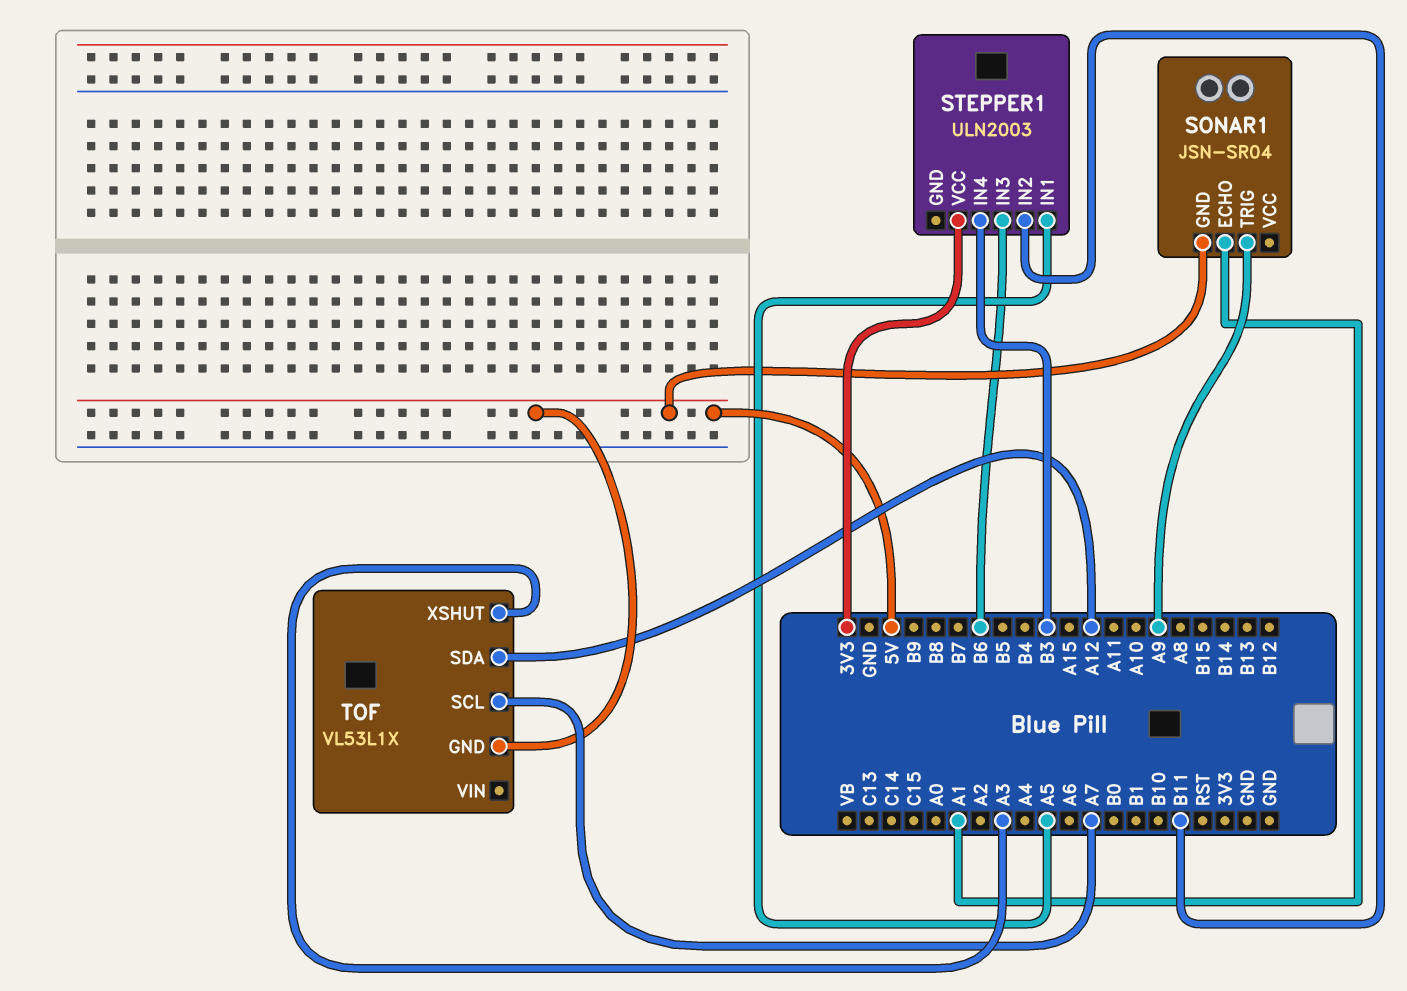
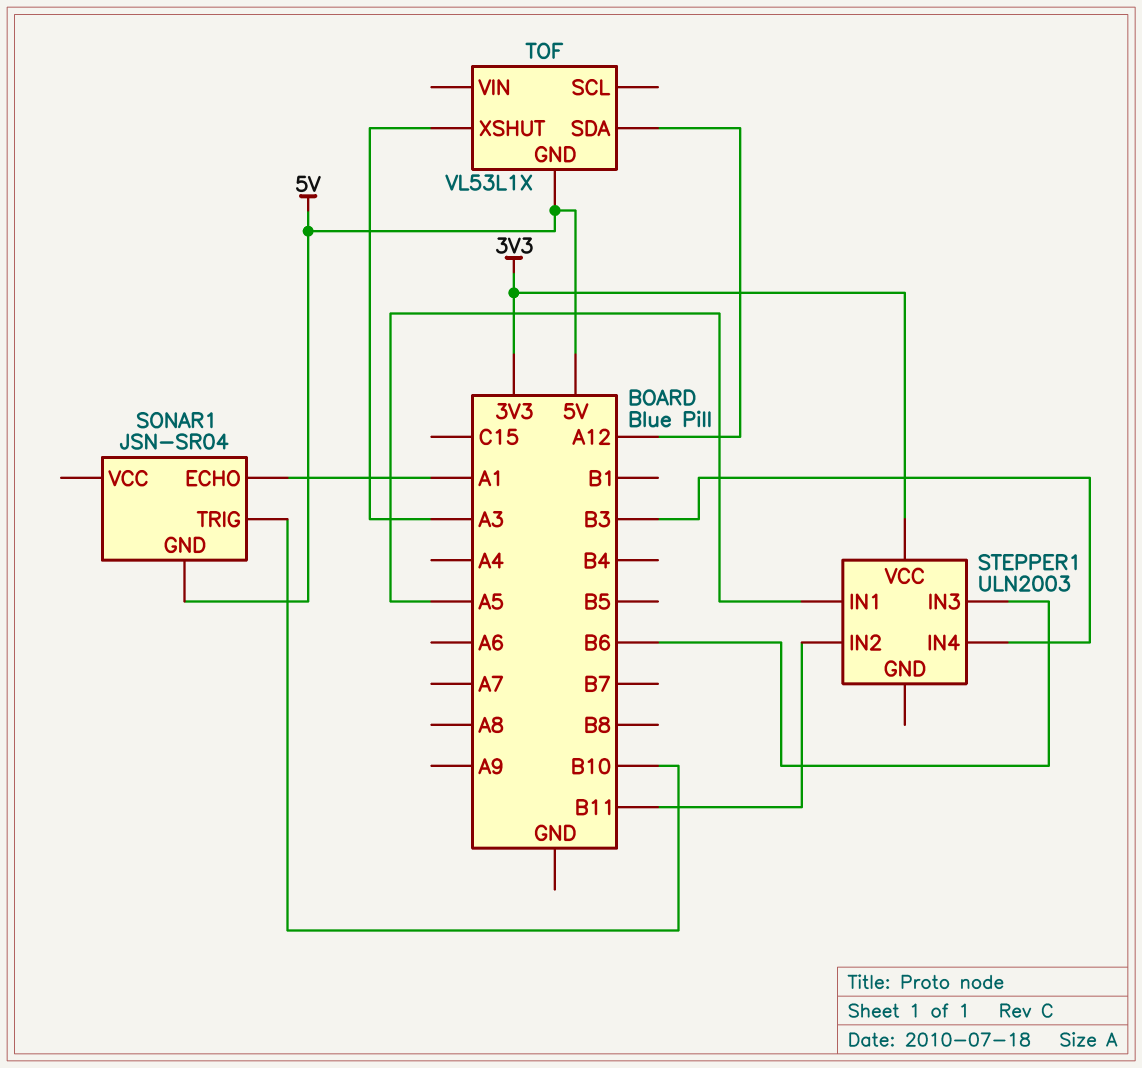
SONAR1 pin TRIG: A9 -> B10
TOF pin SCL: A7 -> none

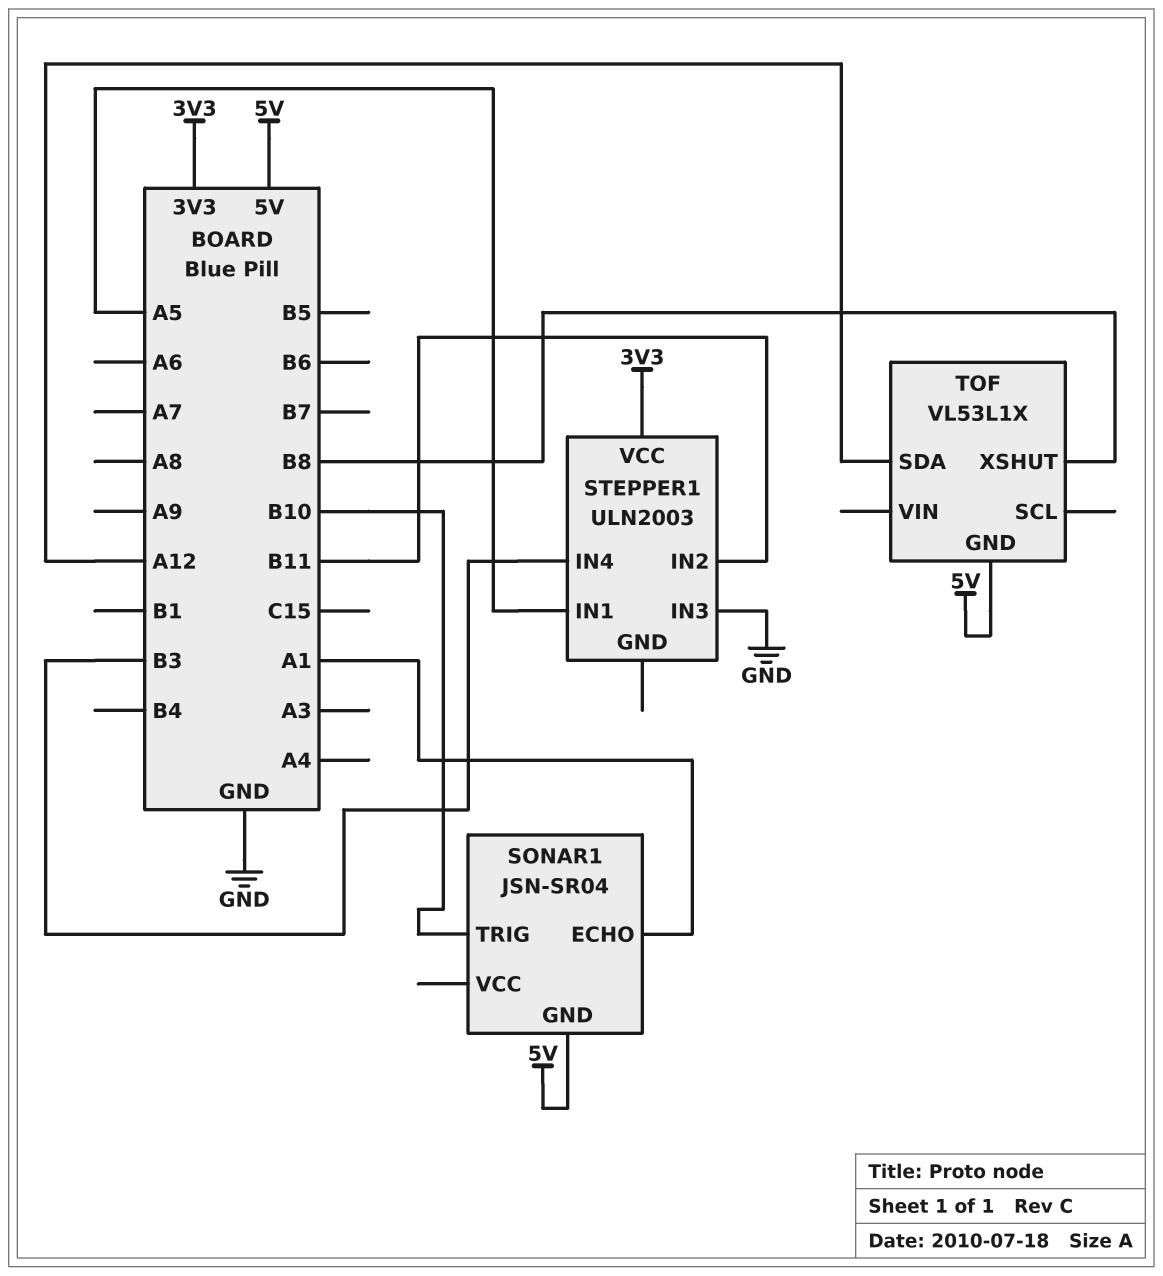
STEPPER1 pin IN3: B6 -> GND
TOF pin XSHUT: A3 -> B8

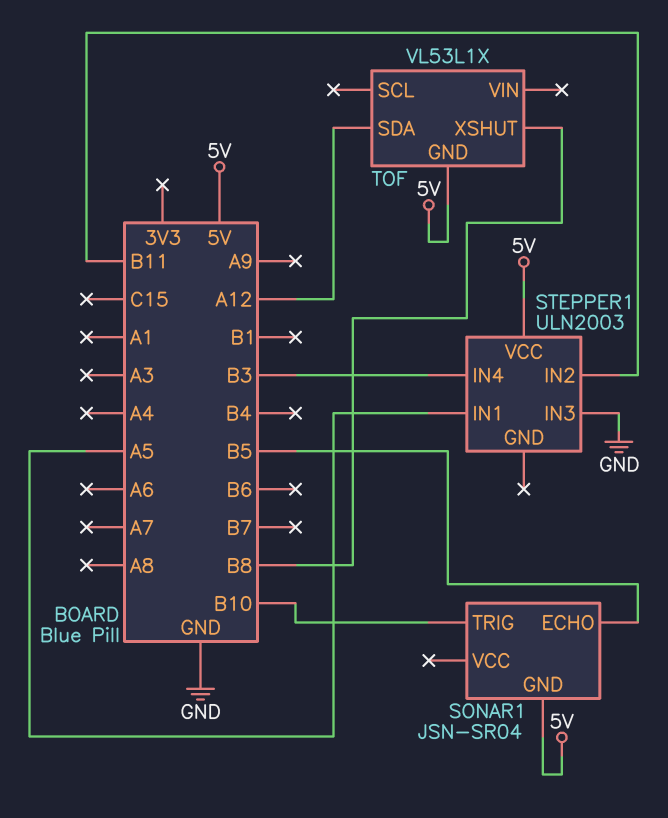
SONAR1 pin ECHO: A1 -> B5
STEPPER1 pin VCC: 3V3 -> 5V

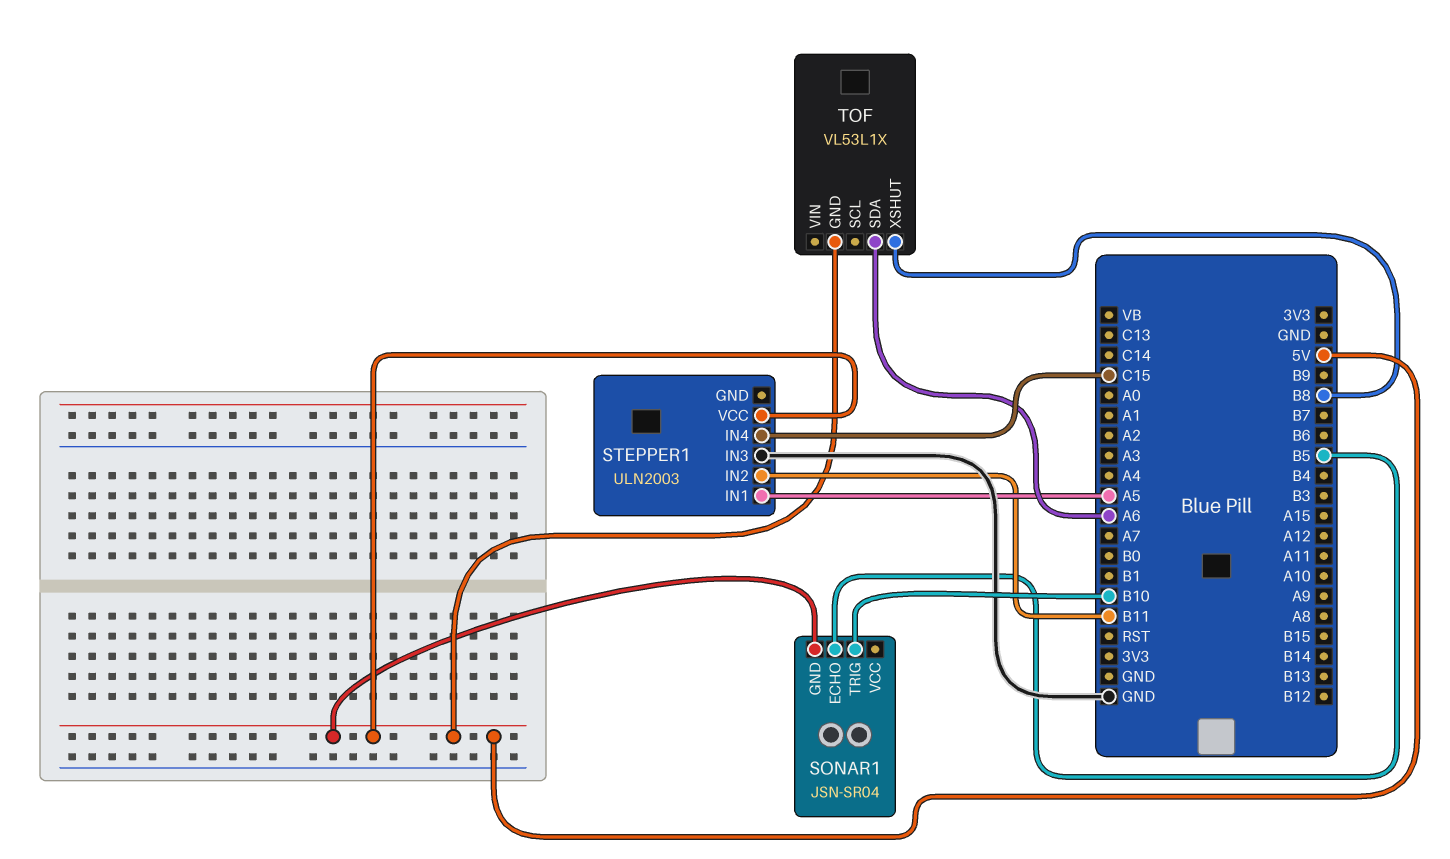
STEPPER1 pin IN4: B3 -> C15
TOF pin SDA: A12 -> A6

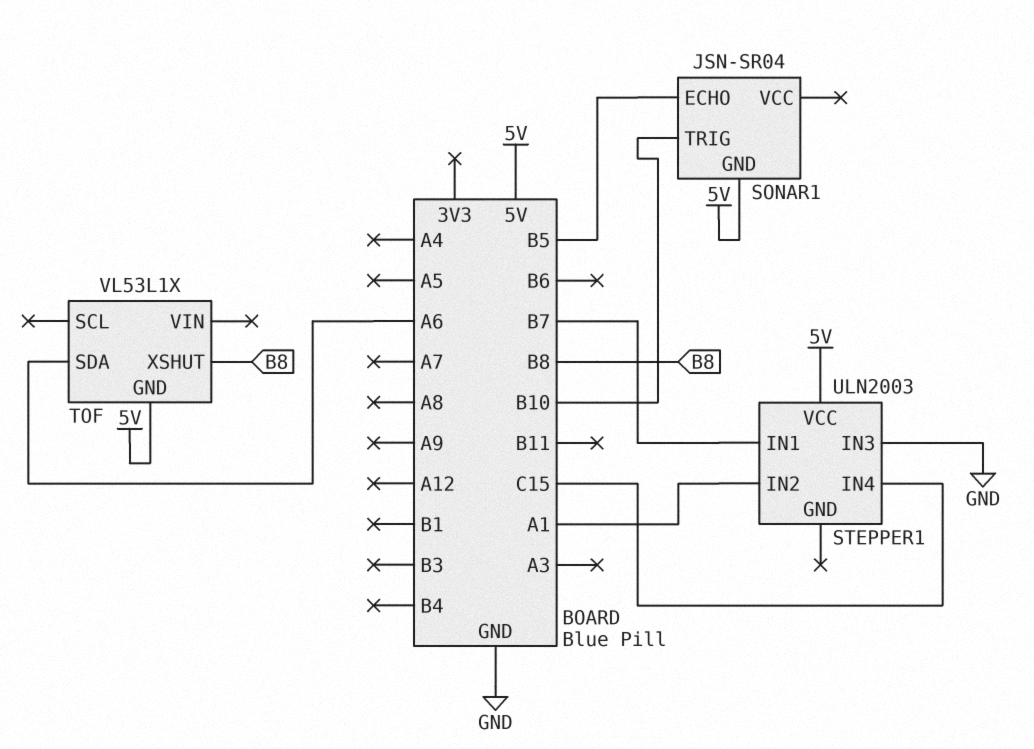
STEPPER1 pin IN1: A5 -> B7
STEPPER1 pin IN2: B11 -> A1

